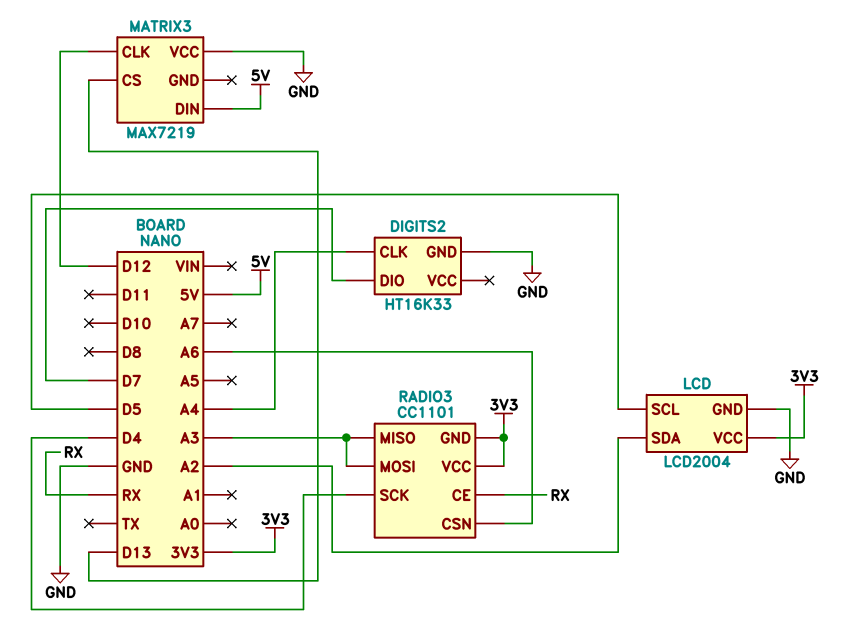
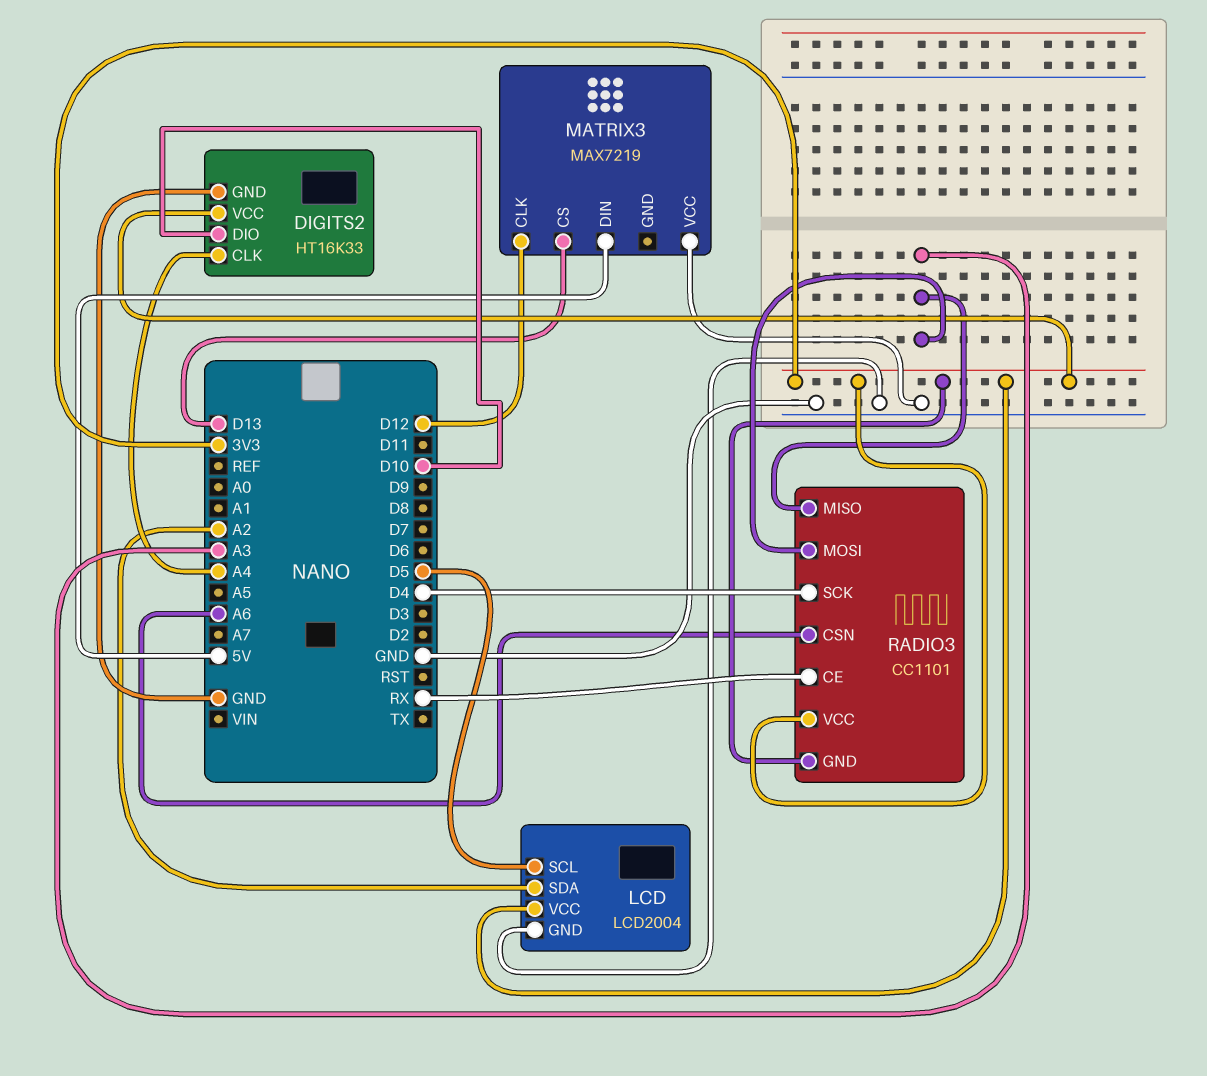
DIGITS2 pin DIO: D7 -> D10
DIGITS2 pin VCC: none -> 3V3

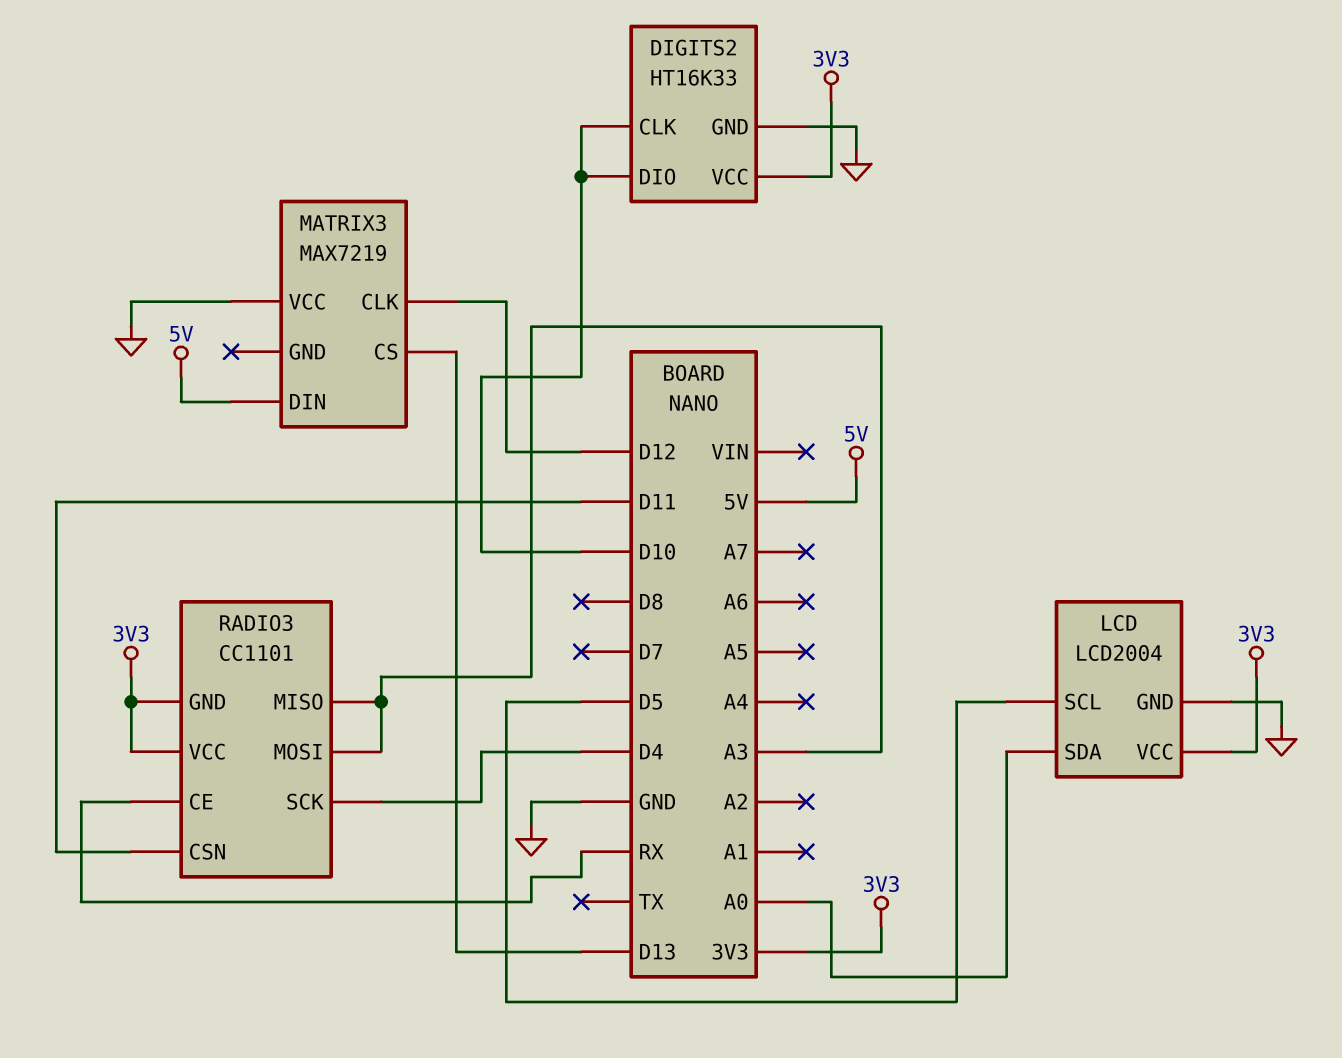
DIGITS2 pin CLK: A4 -> D10
LCD pin SDA: A2 -> A0
RADIO3 pin CSN: A6 -> D11

